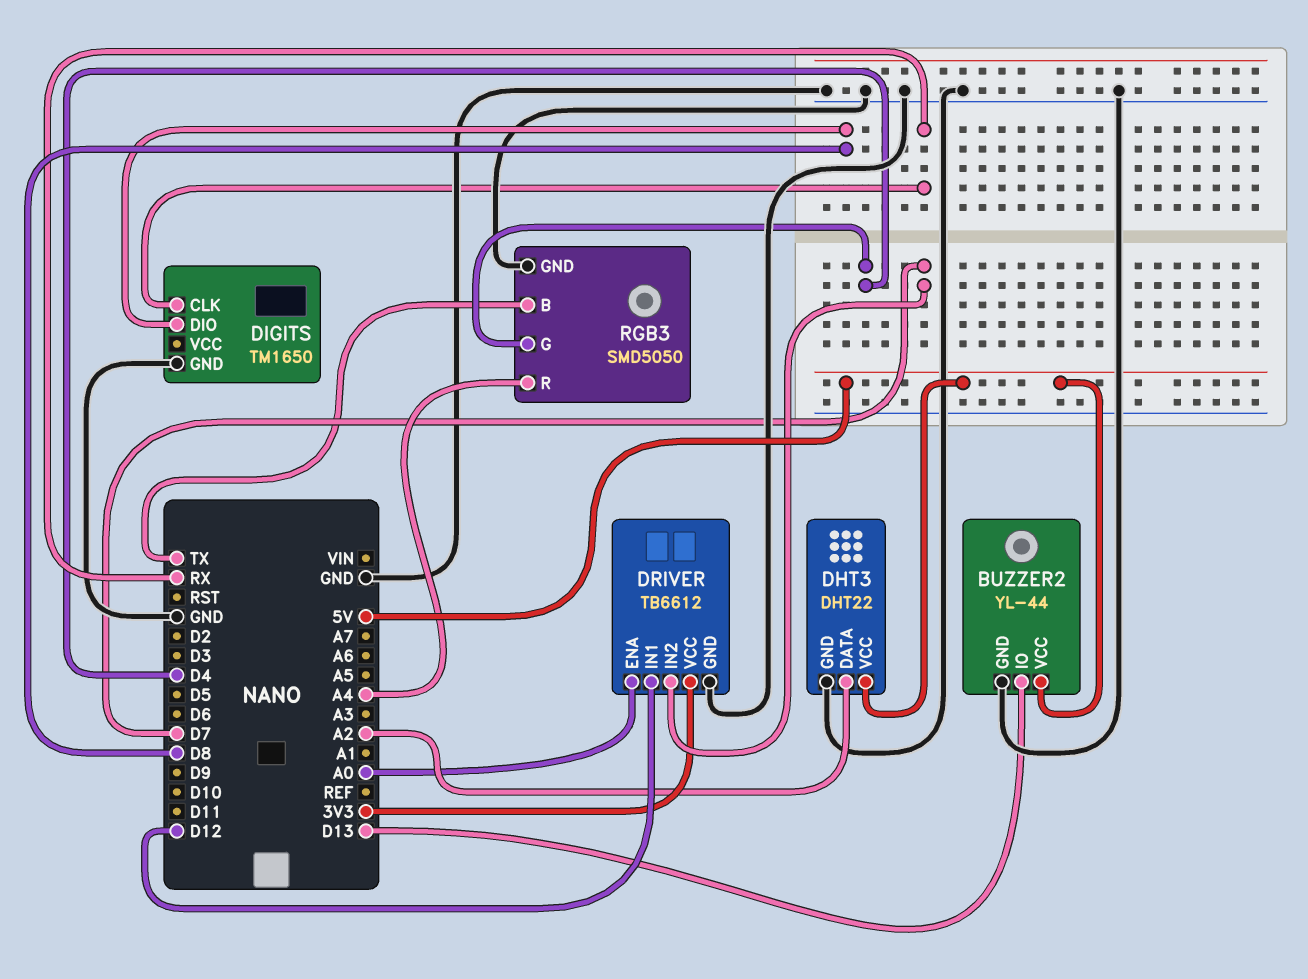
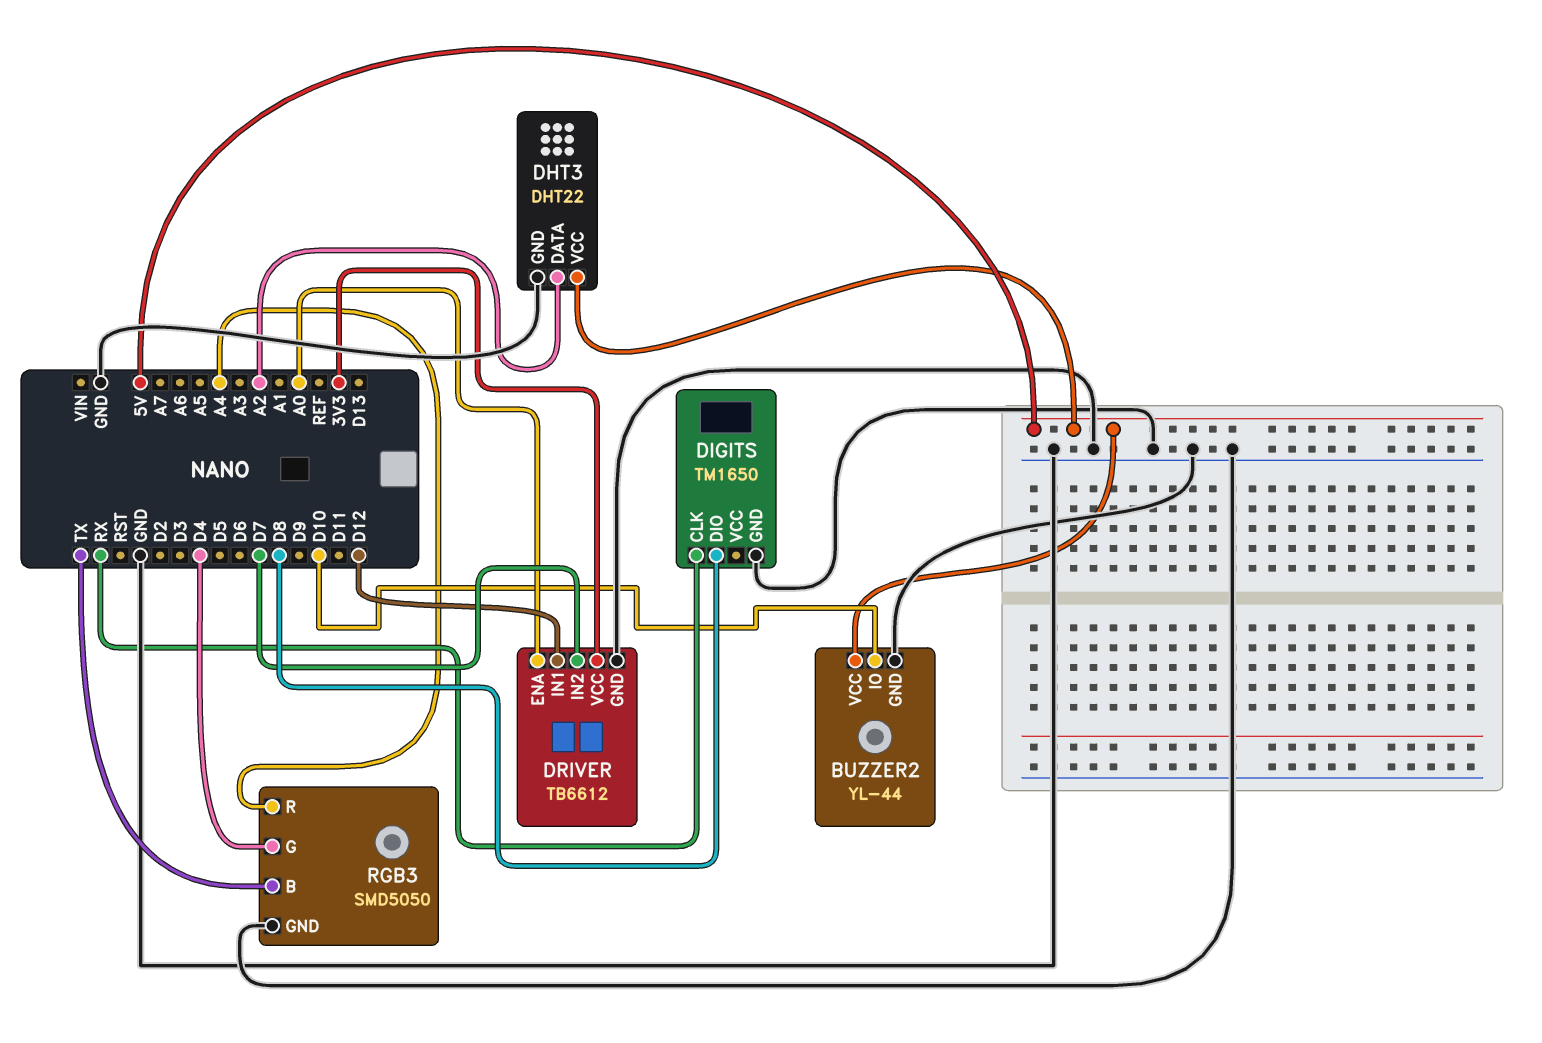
BUZZER2 pin IO: D13 -> D10

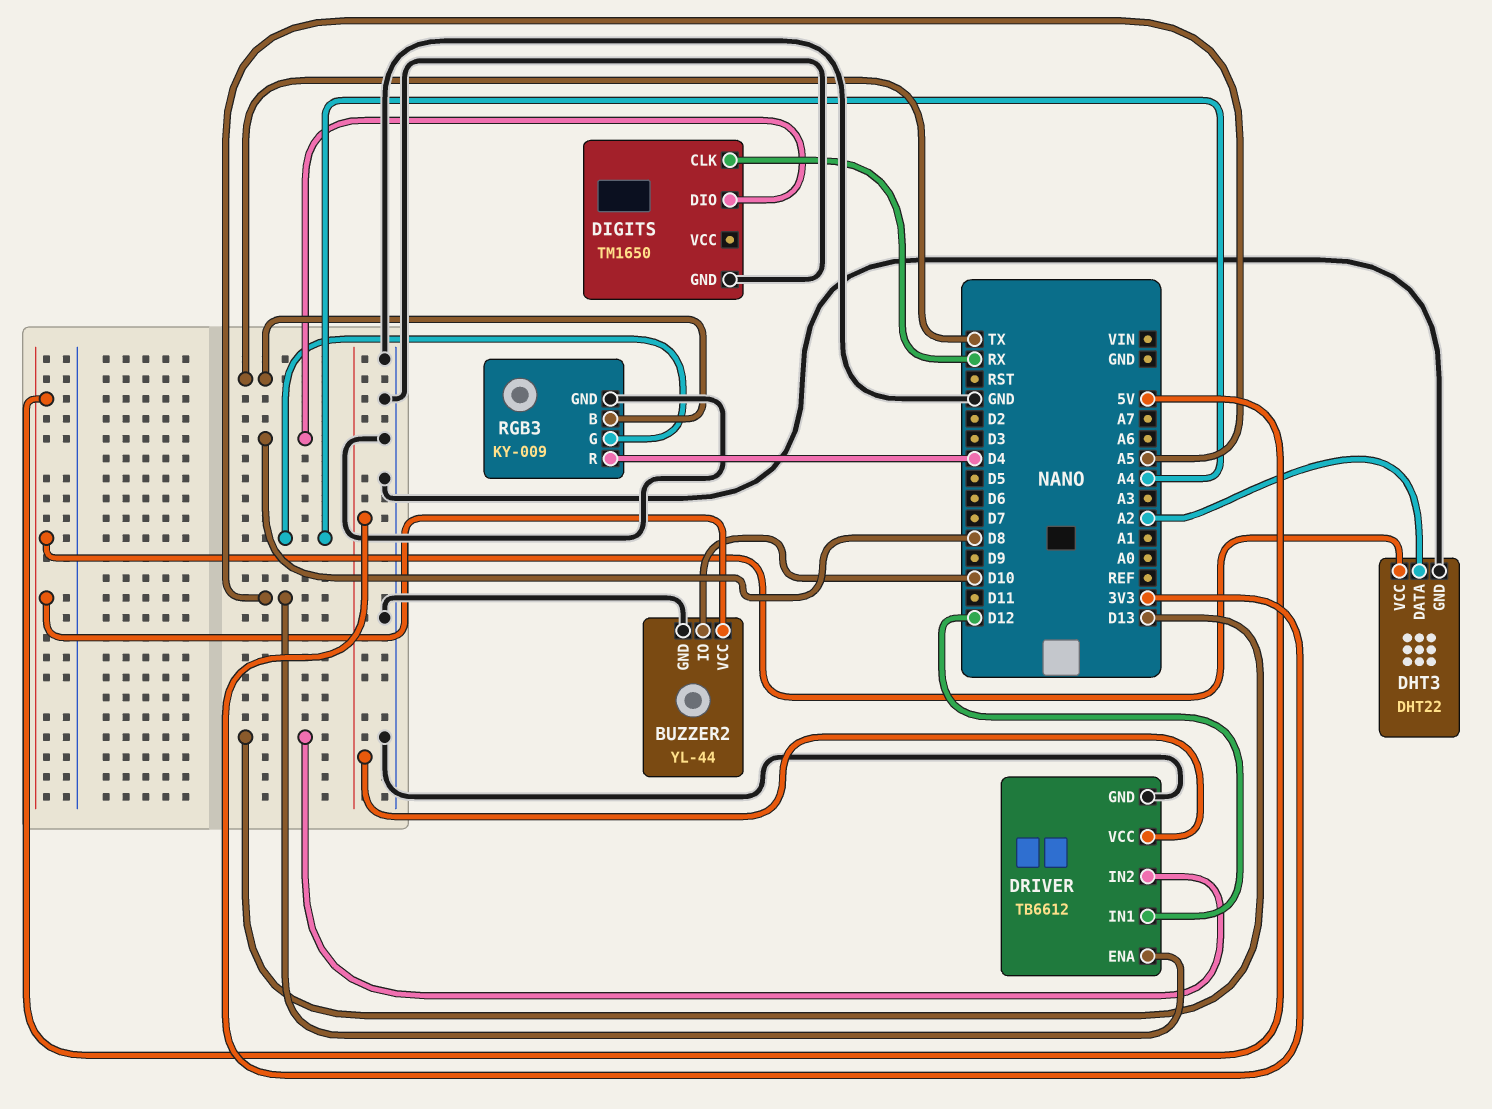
DRIVER pin ENA: A0 -> A5
DRIVER pin IN2: D7 -> D13
RGB3: SMD5050 -> KY-009
RGB3 pin G: D4 -> A4
RGB3 pin R: A4 -> D4

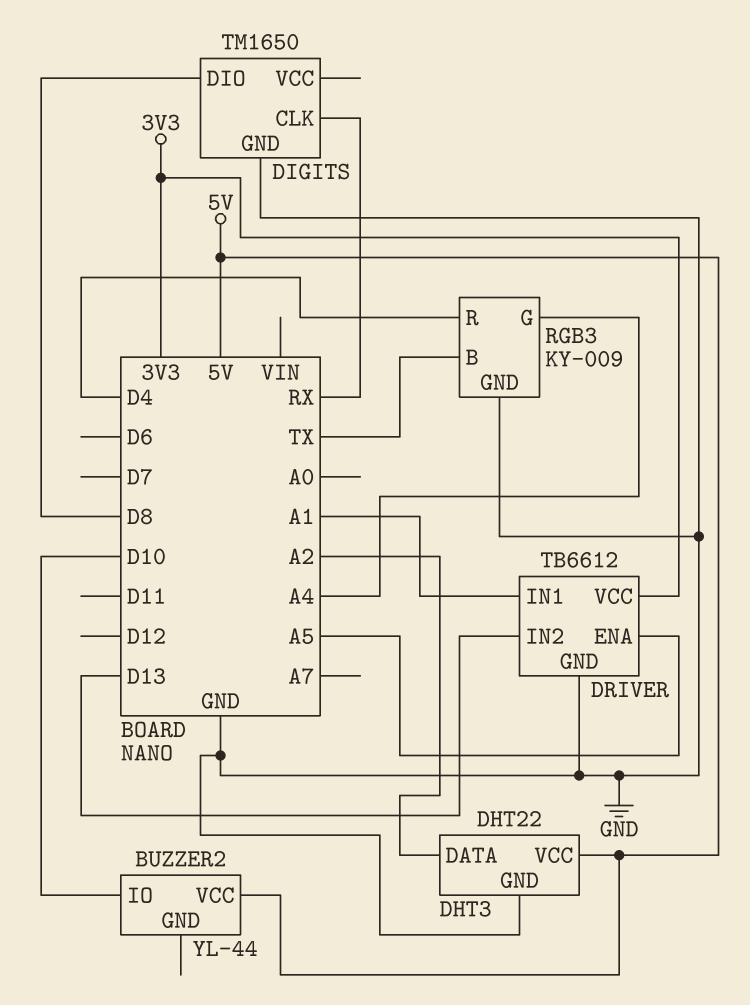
BUZZER2 pin GND: GND -> none
DRIVER pin IN1: D12 -> A1

